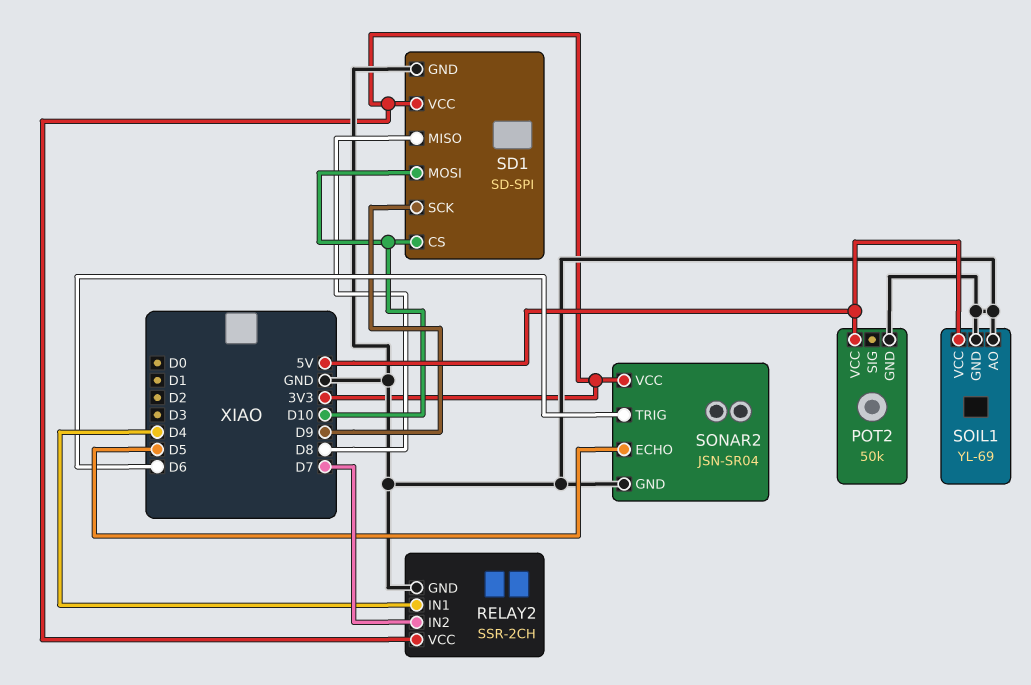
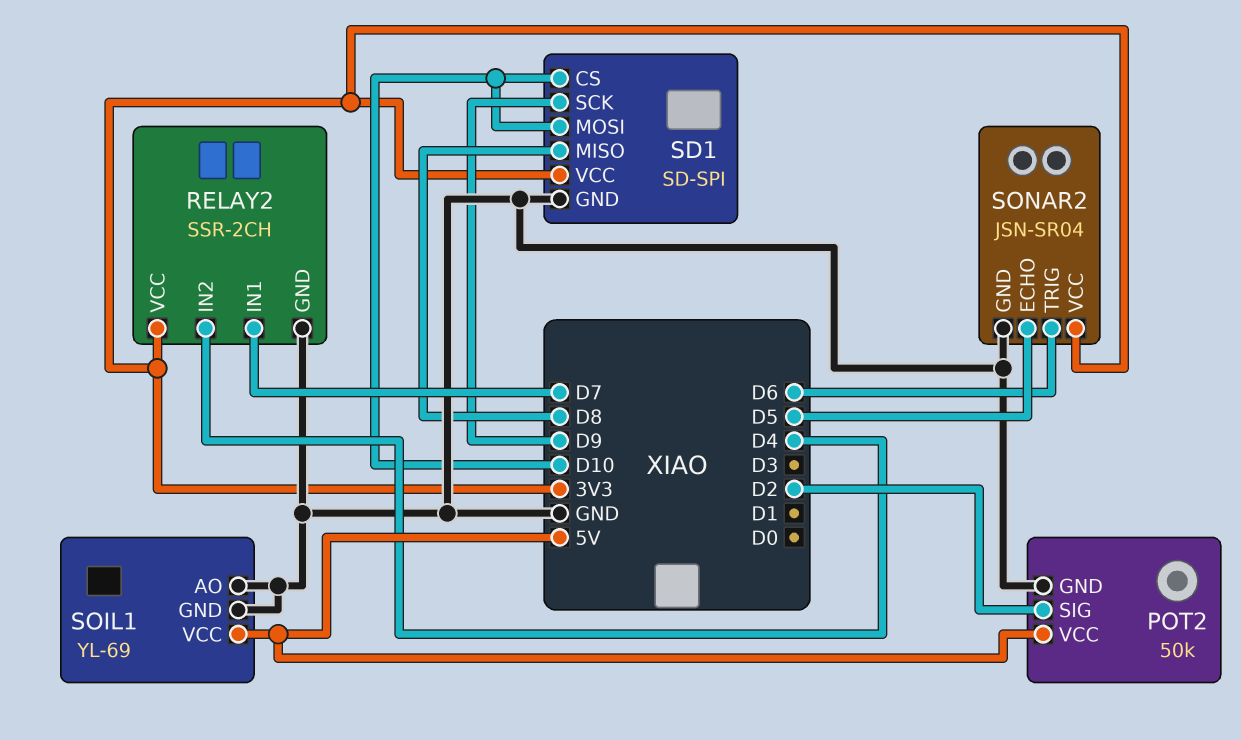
POT2 pin SIG: none -> D2
RELAY2 pin IN1: D4 -> D7
RELAY2 pin IN2: D7 -> D4

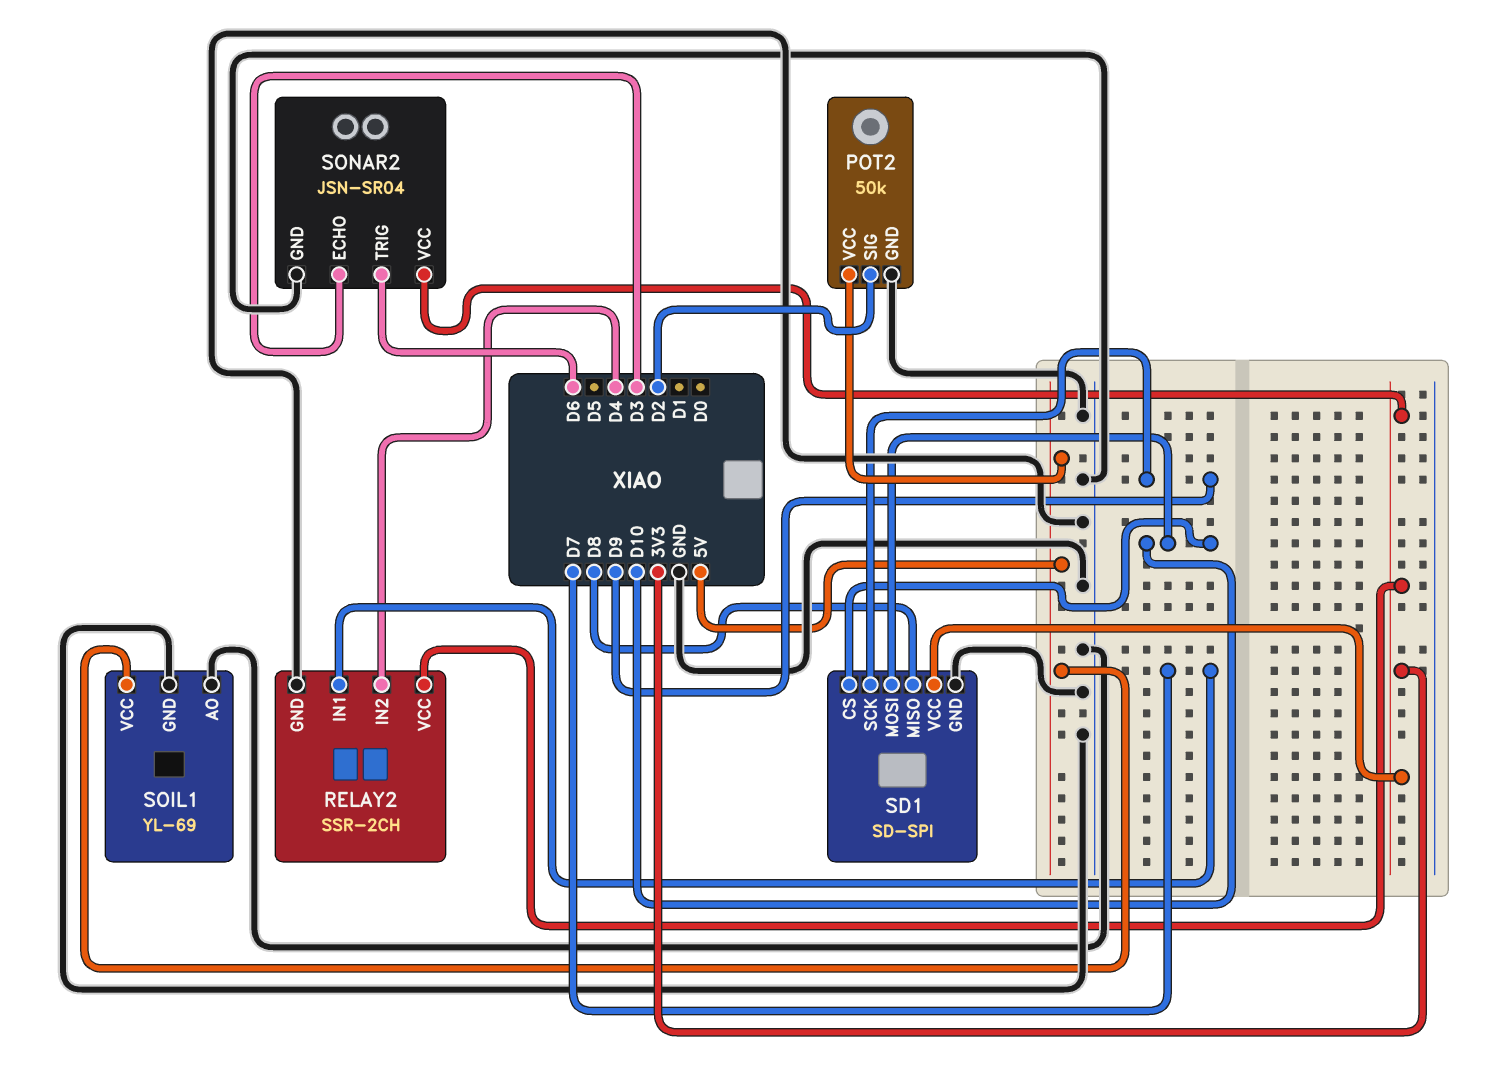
SONAR2 pin ECHO: D5 -> D3

